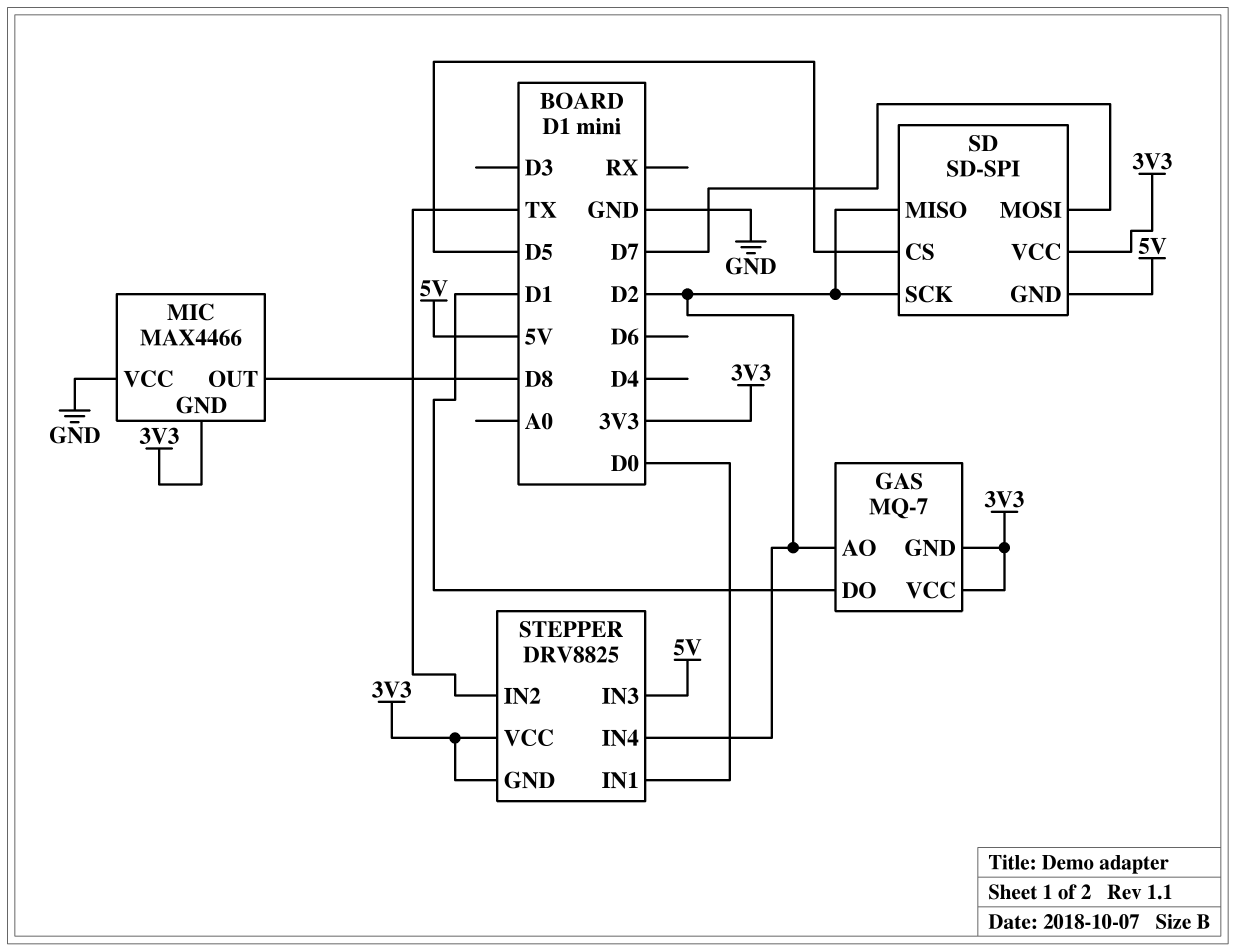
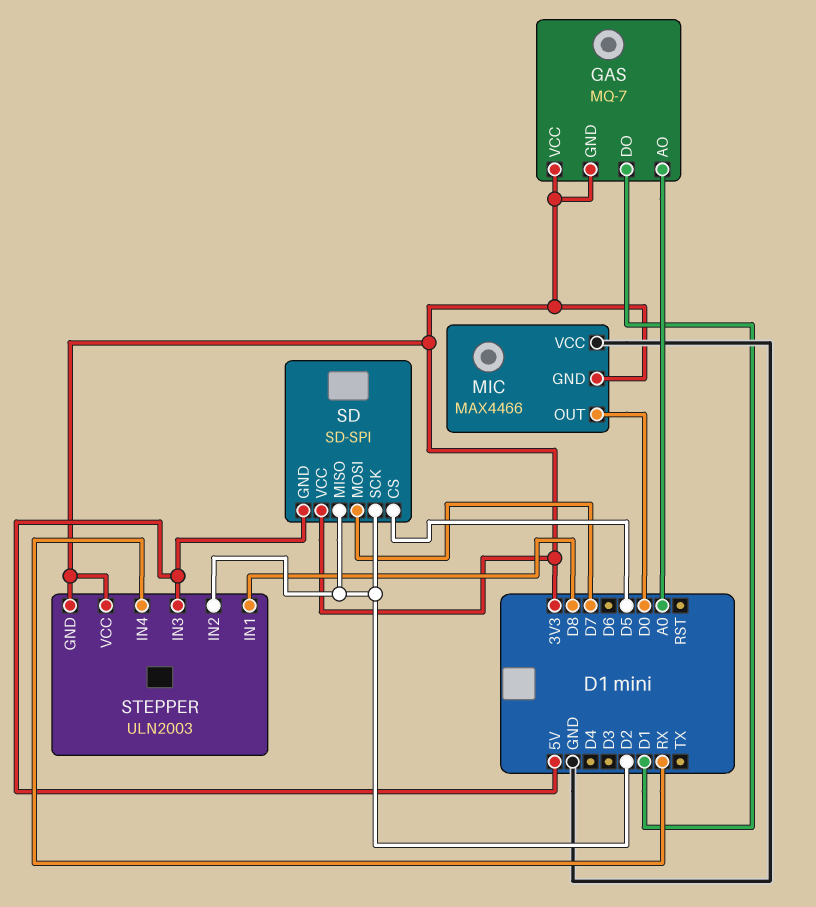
GAS pin AO: D2 -> A0
MIC pin OUT: D8 -> D0
STEPPER: DRV8825 -> ULN2003
STEPPER pin IN1: D0 -> D8
STEPPER pin IN2: TX -> D2
STEPPER pin IN4: D2 -> RX

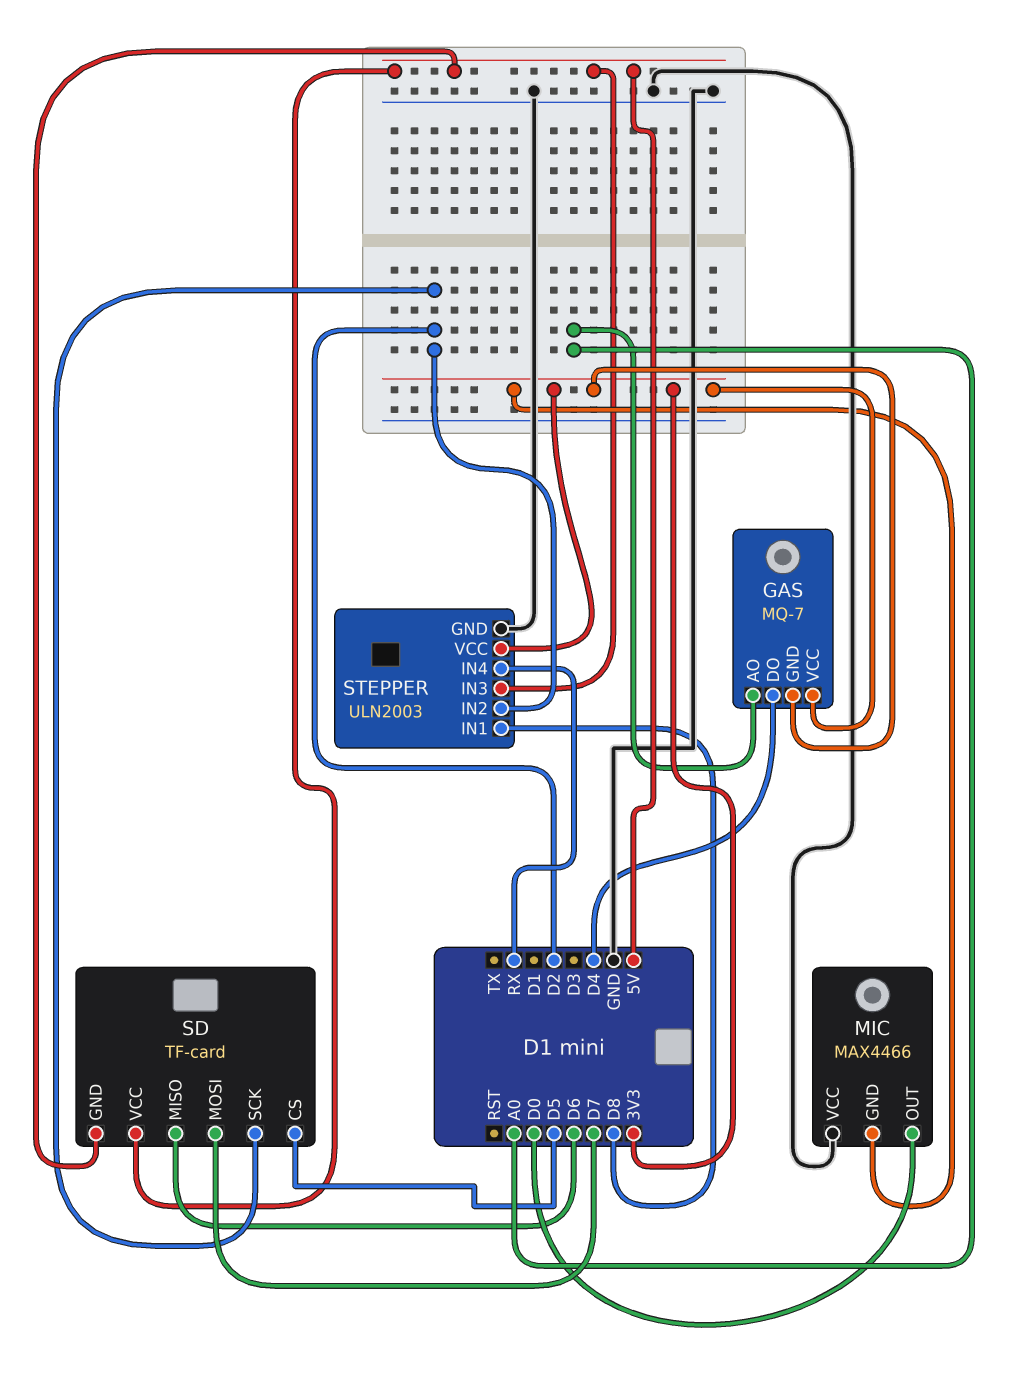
GAS pin DO: D1 -> D4
SD: SD-SPI -> TF-card
SD pin MISO: D2 -> D6
SD pin VCC: 3V3 -> 5V
STEPPER pin GND: 3V3 -> GND

